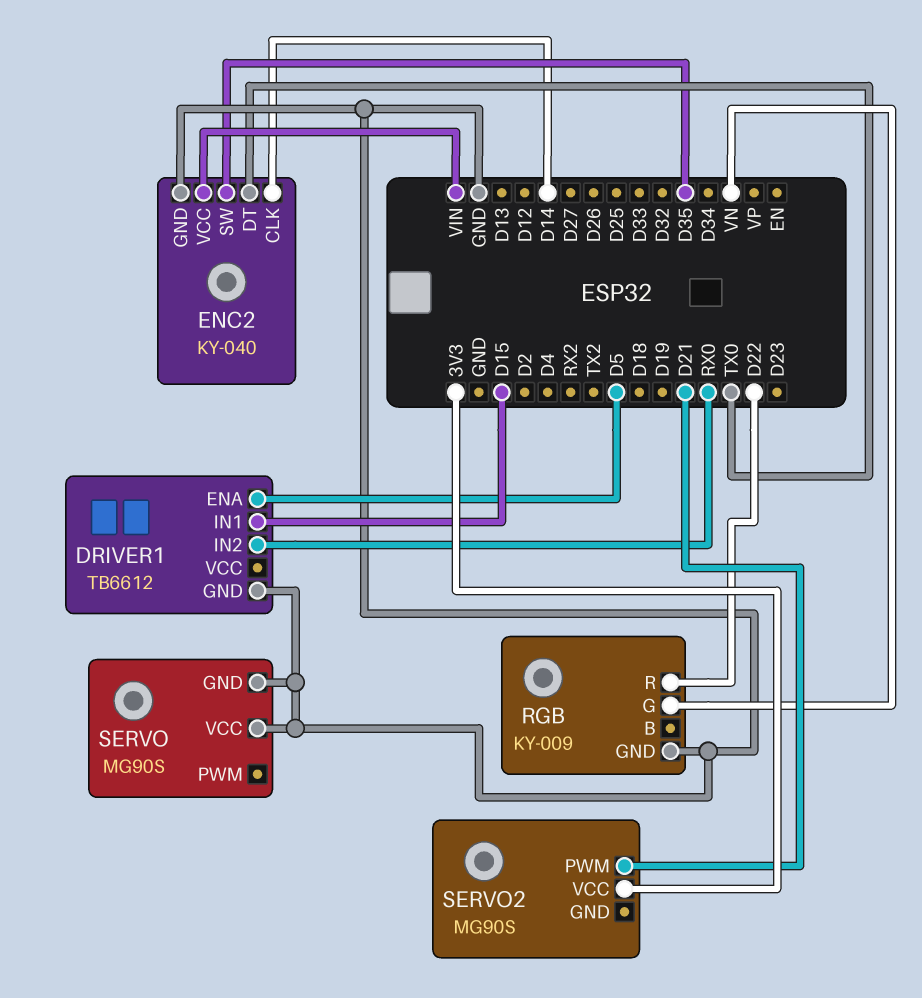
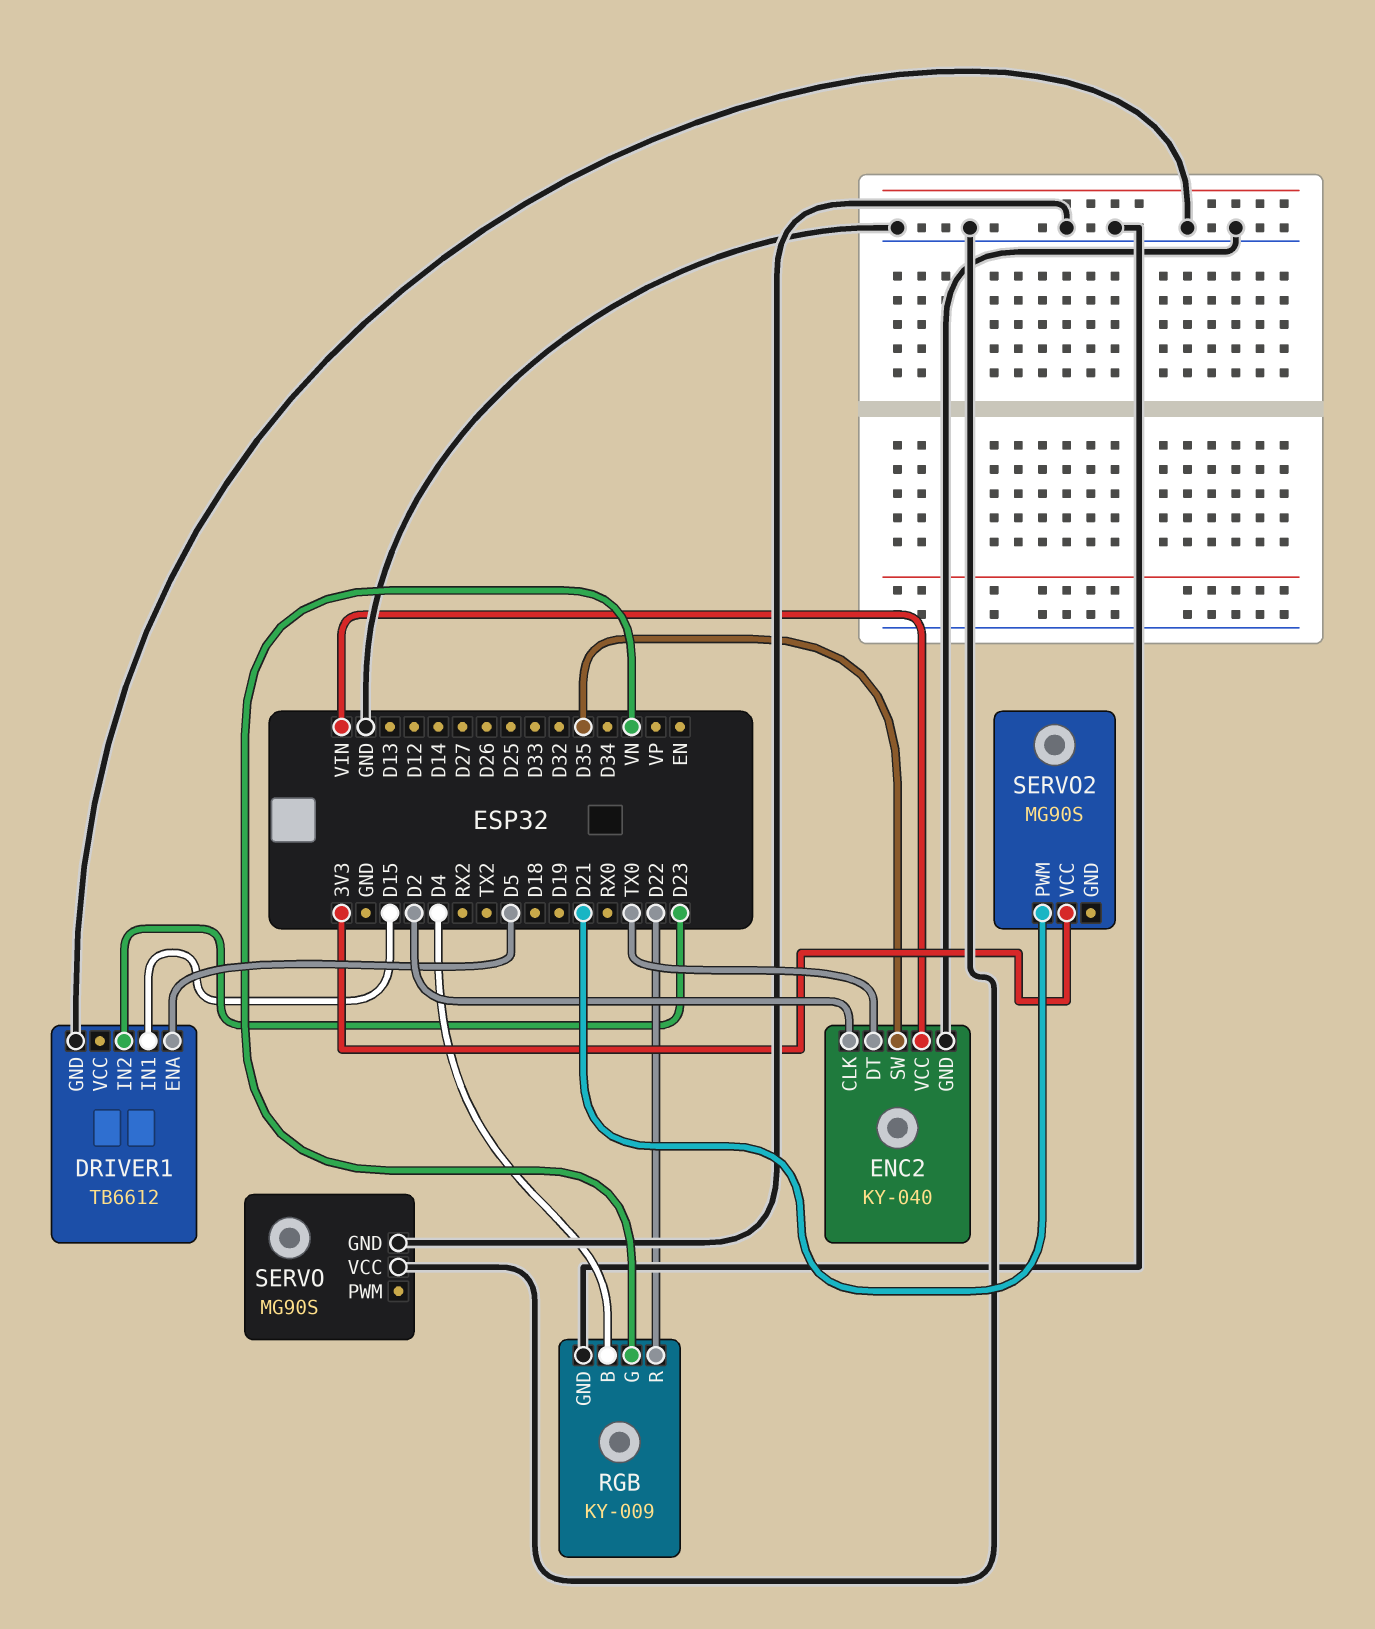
DRIVER1 pin IN2: RX0 -> D23
ENC2 pin CLK: D14 -> D2
RGB pin B: none -> D4

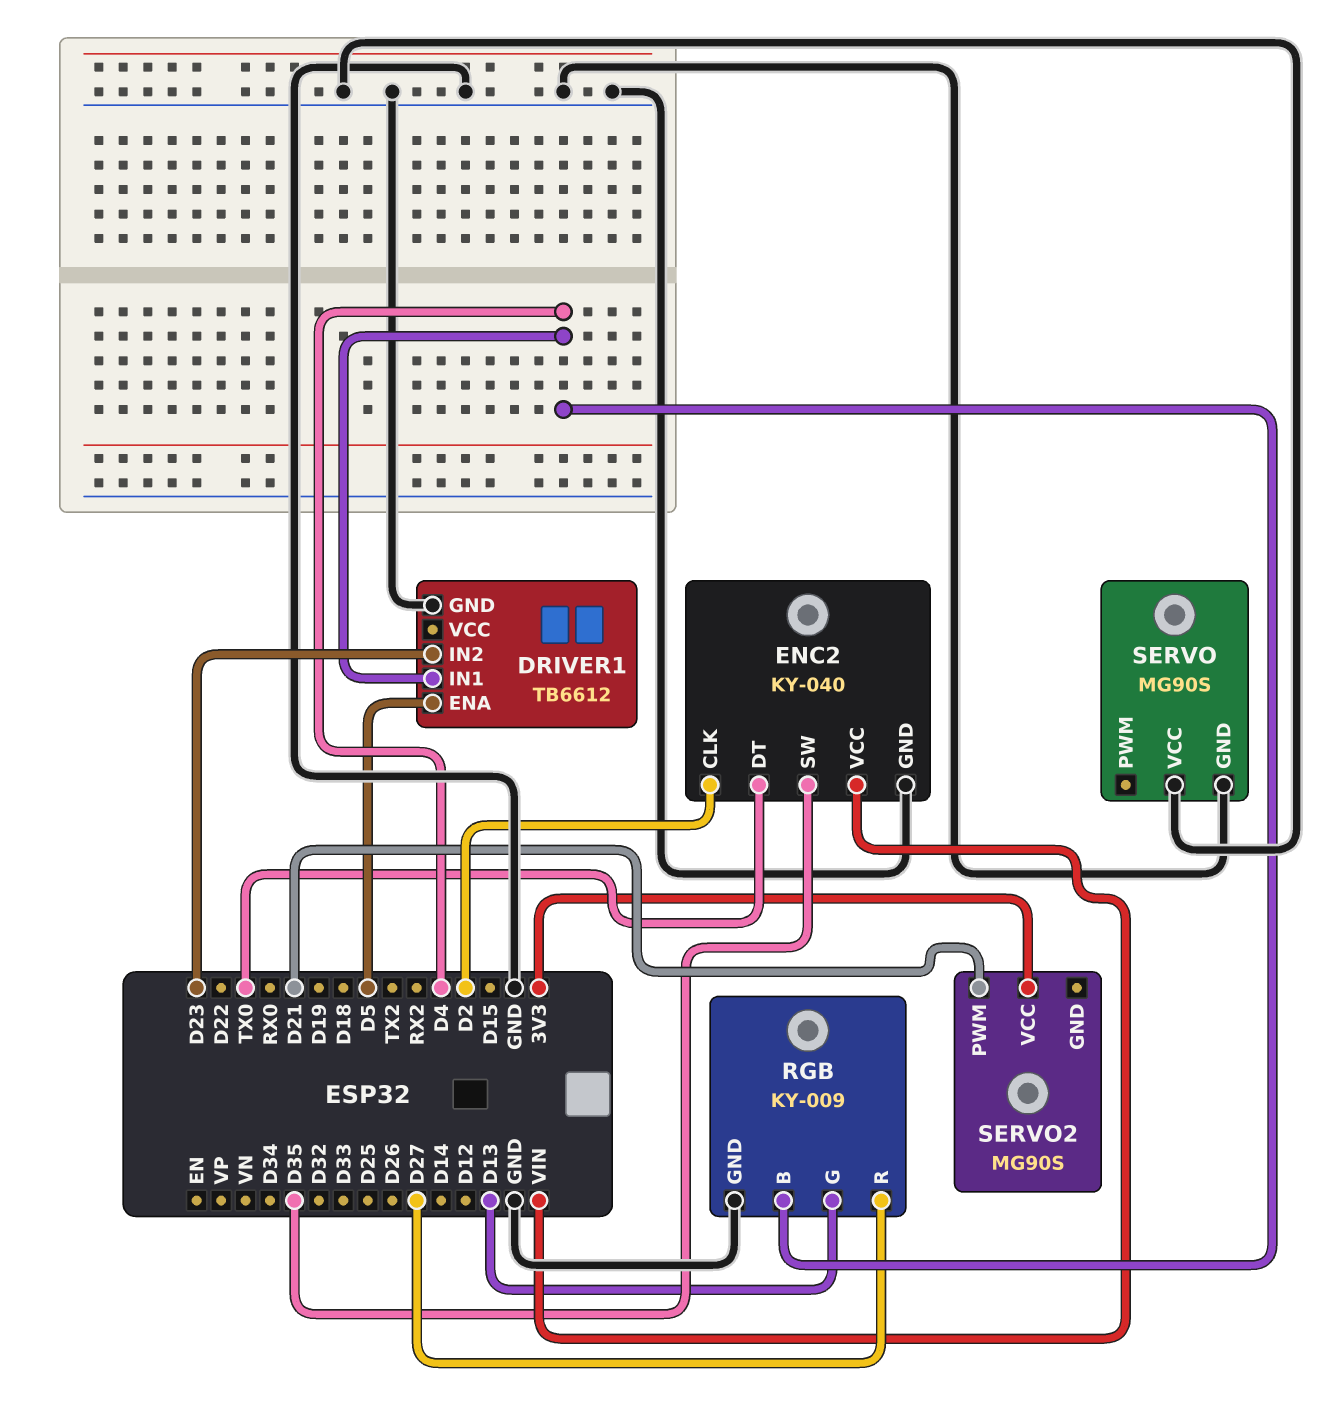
DRIVER1 pin IN1: D15 -> D4
RGB pin G: VN -> D13
RGB pin R: D22 -> D27

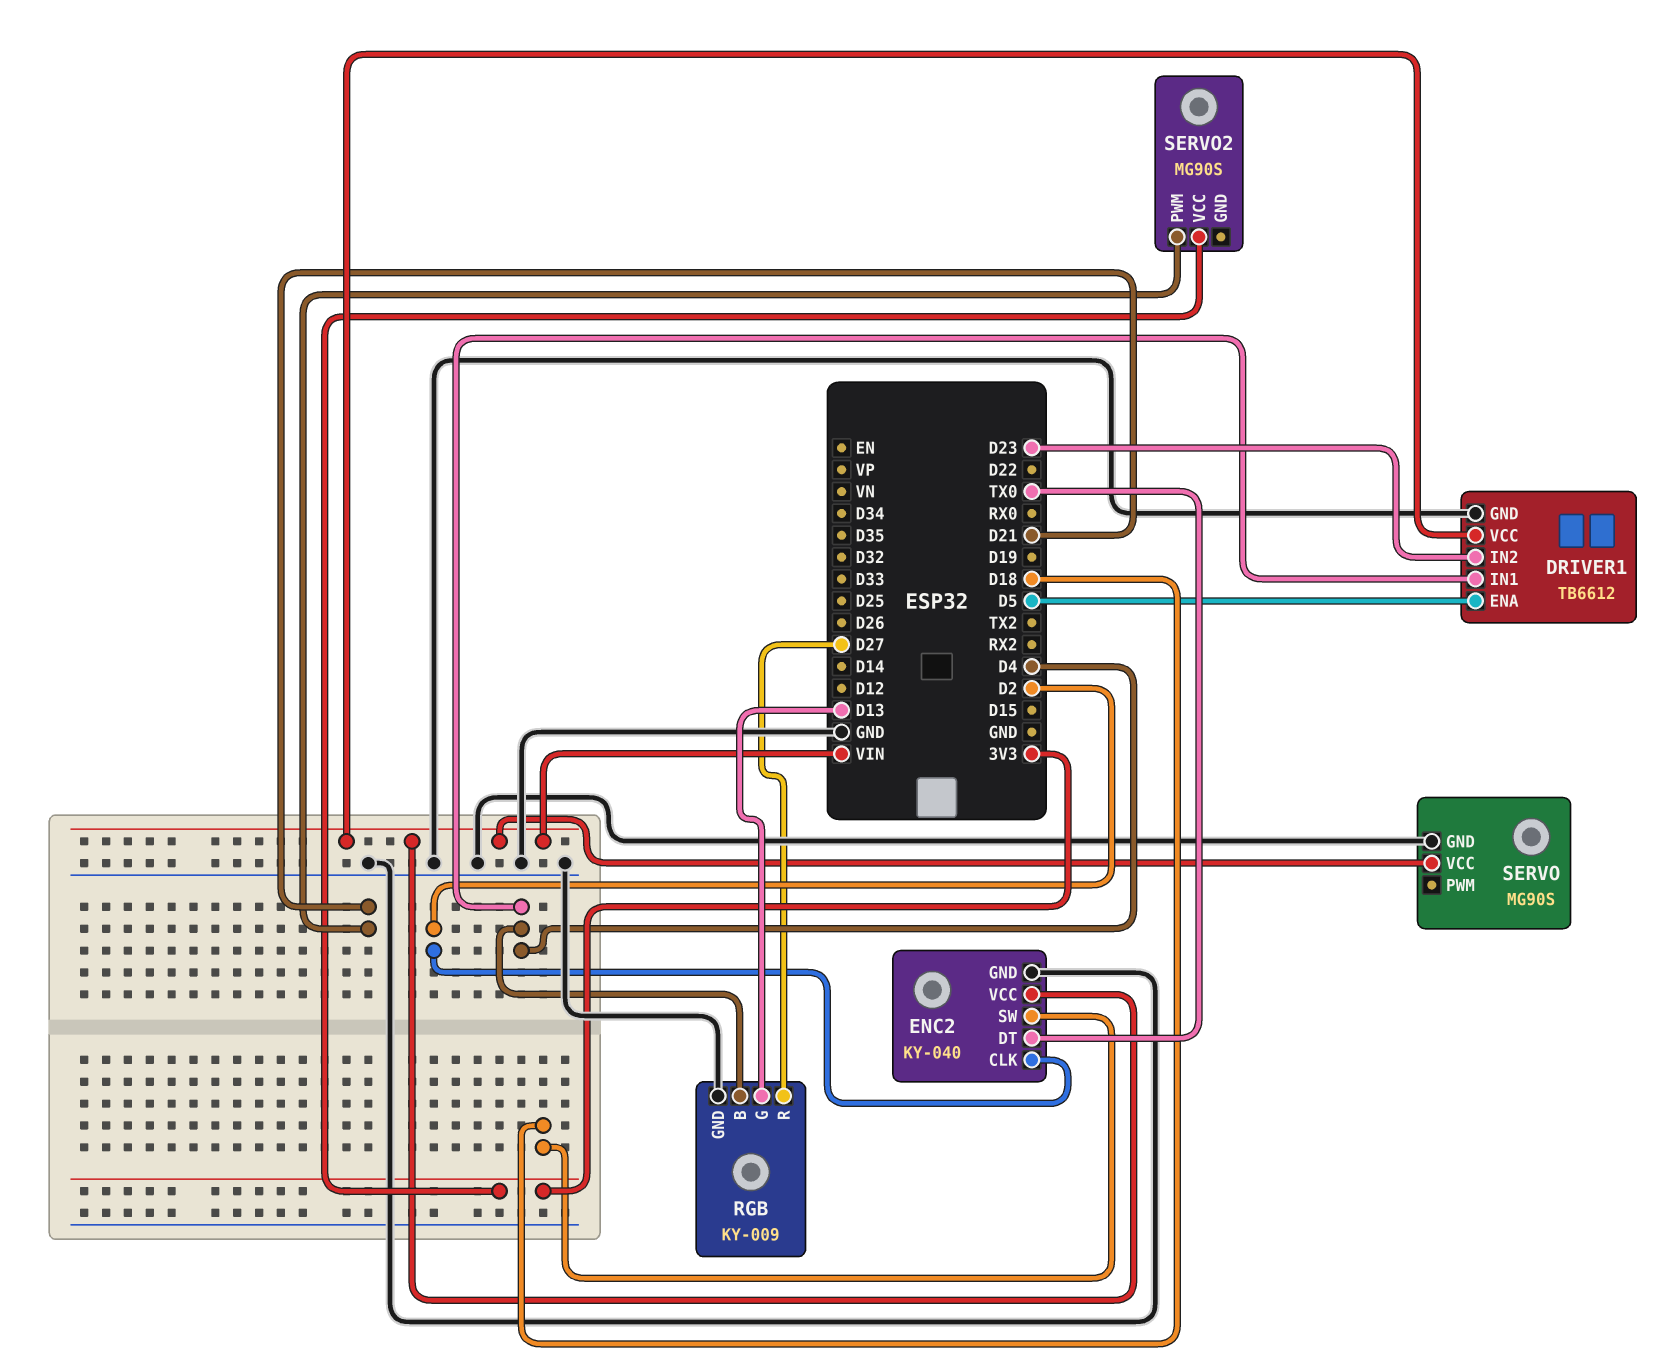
DRIVER1 pin VCC: none -> VIN
ENC2 pin SW: D35 -> D18
SERVO pin VCC: GND -> VIN

